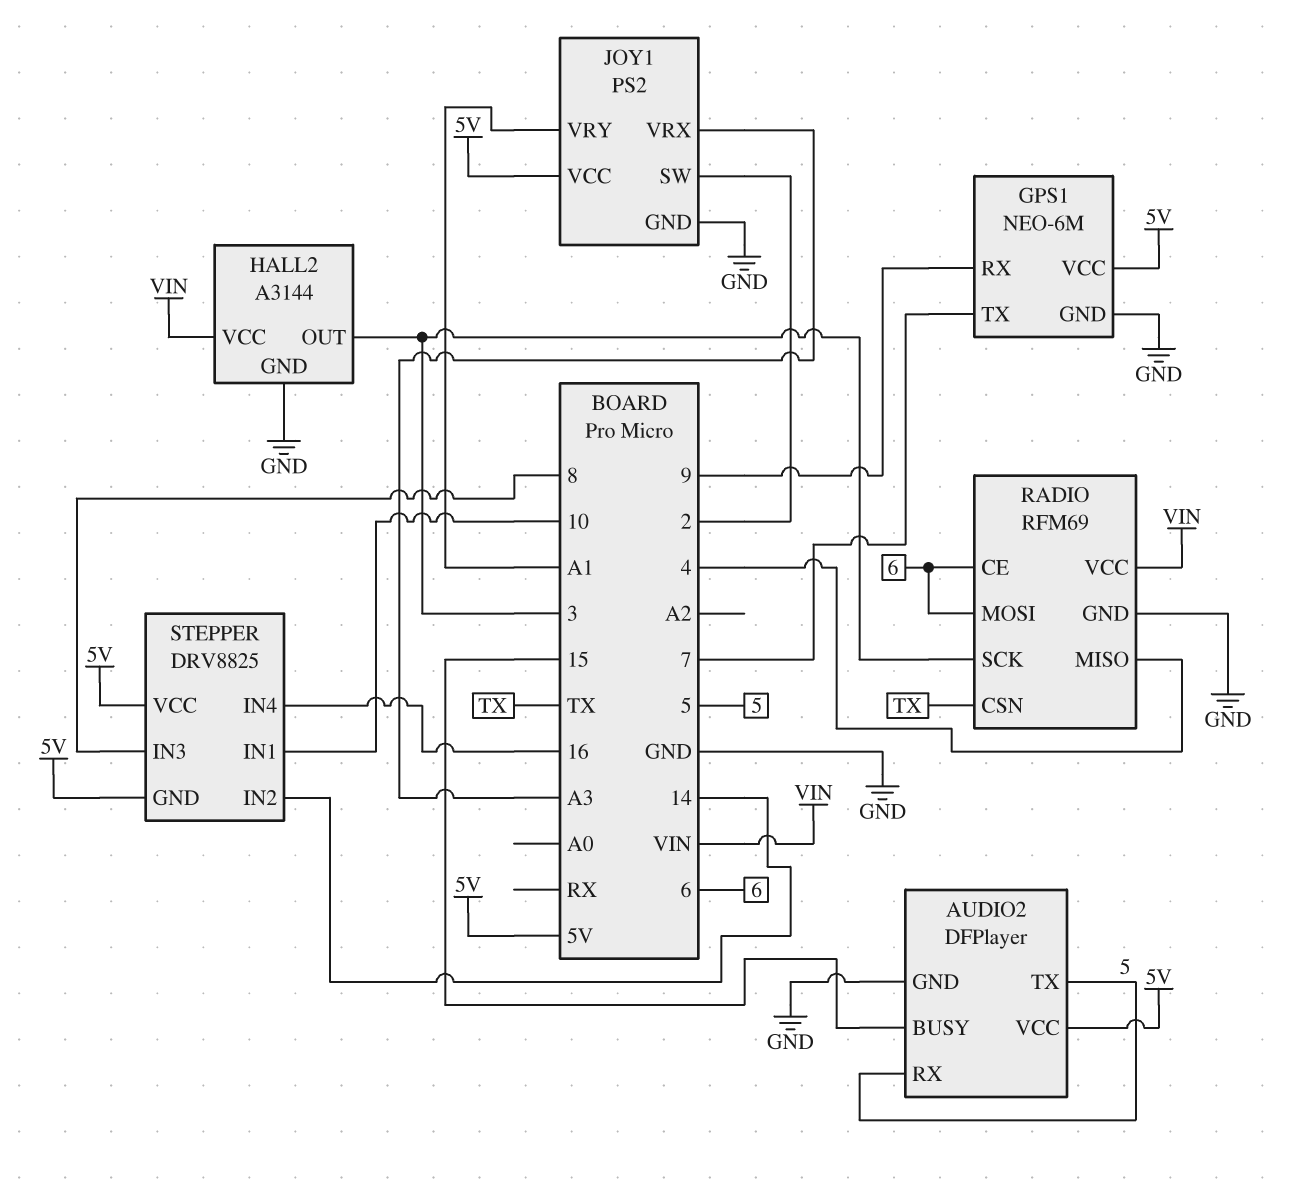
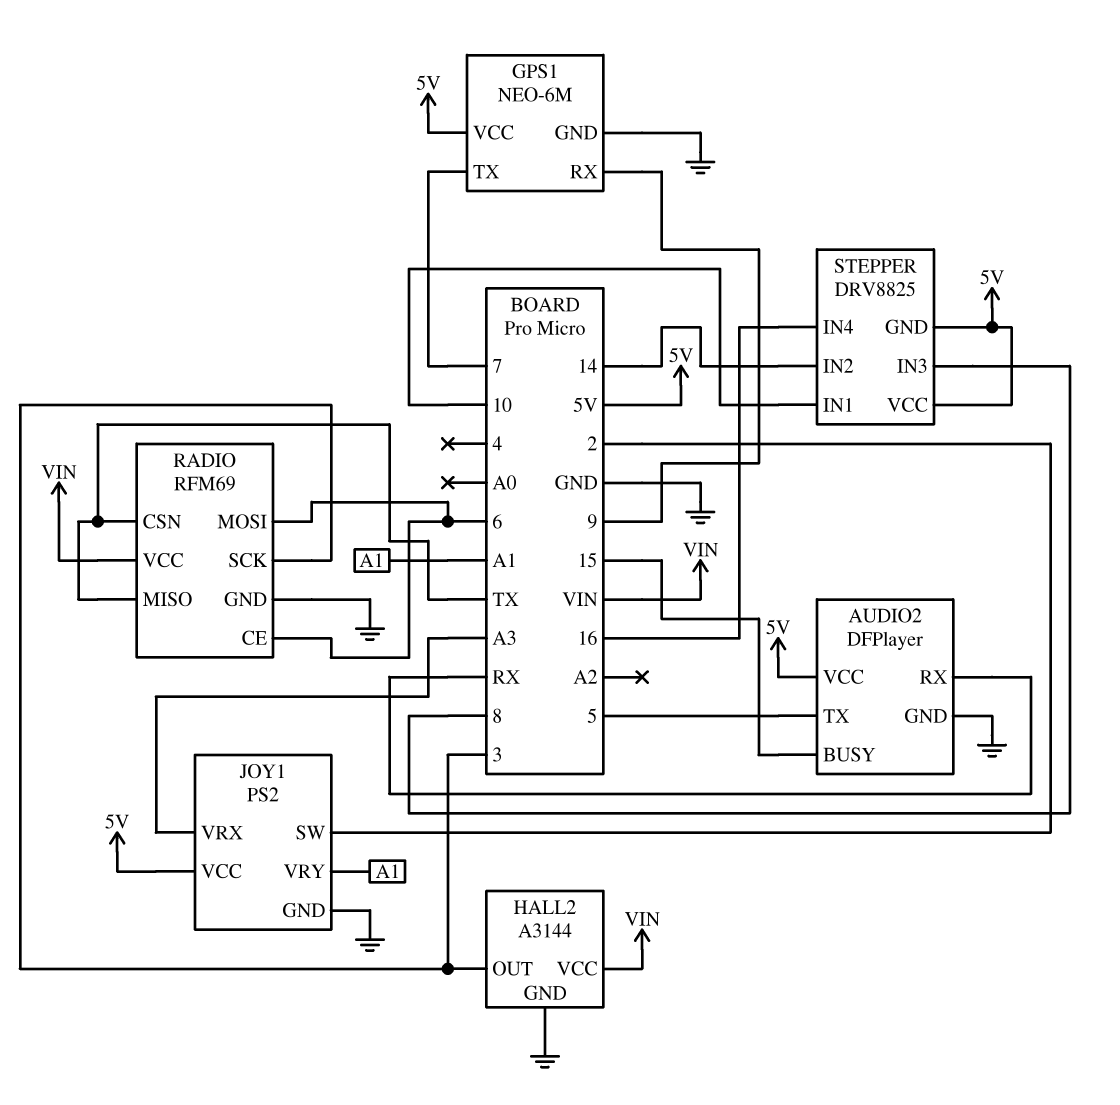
AUDIO2 pin RX: 5 -> RX
RADIO pin MISO: 4 -> TX

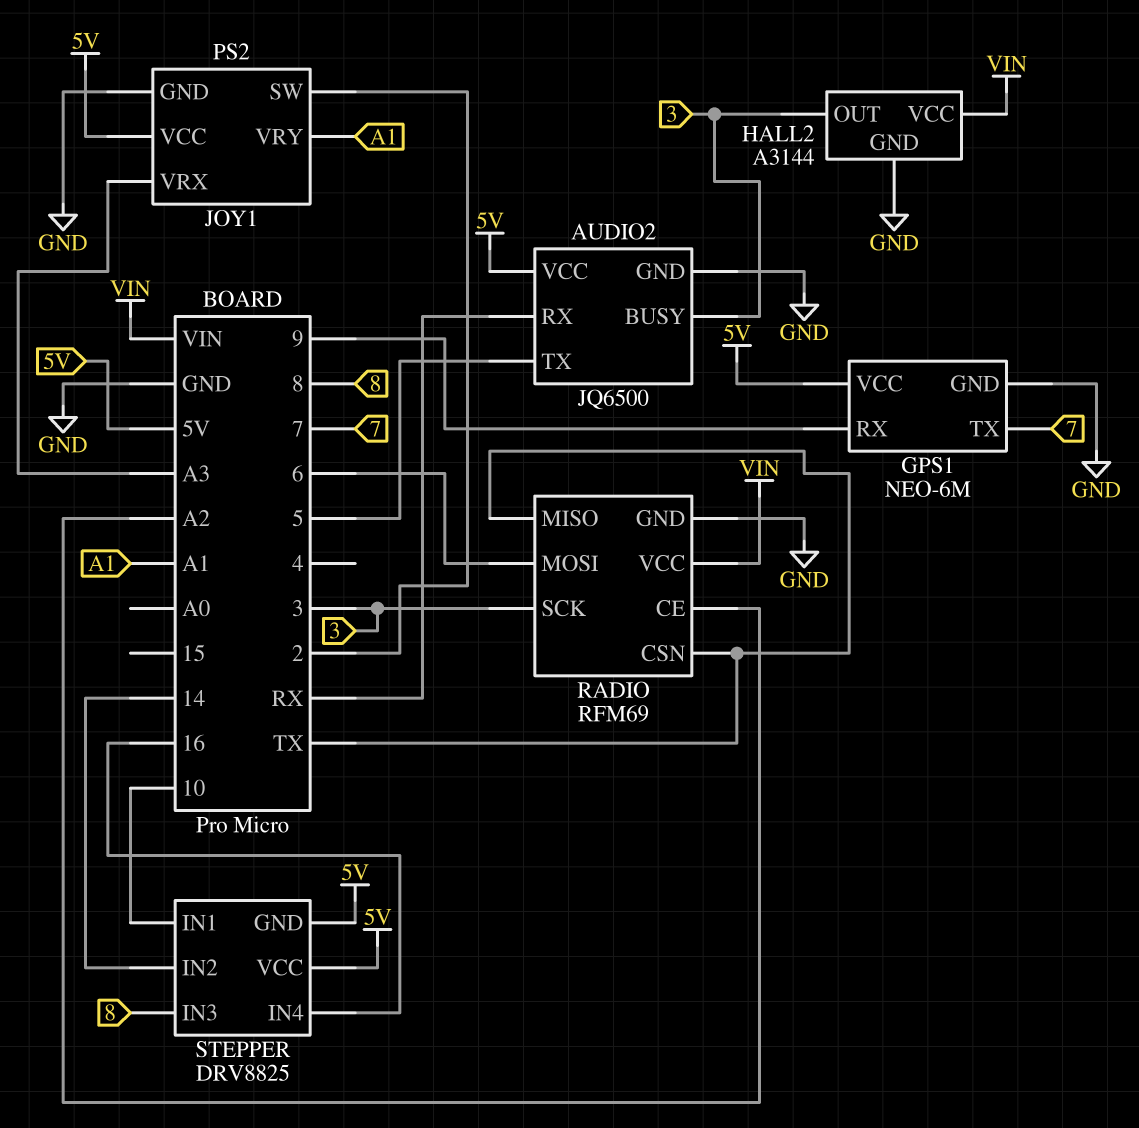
AUDIO2: DFPlayer -> JQ6500
AUDIO2 pin BUSY: 15 -> 3
RADIO pin CE: 6 -> A2

